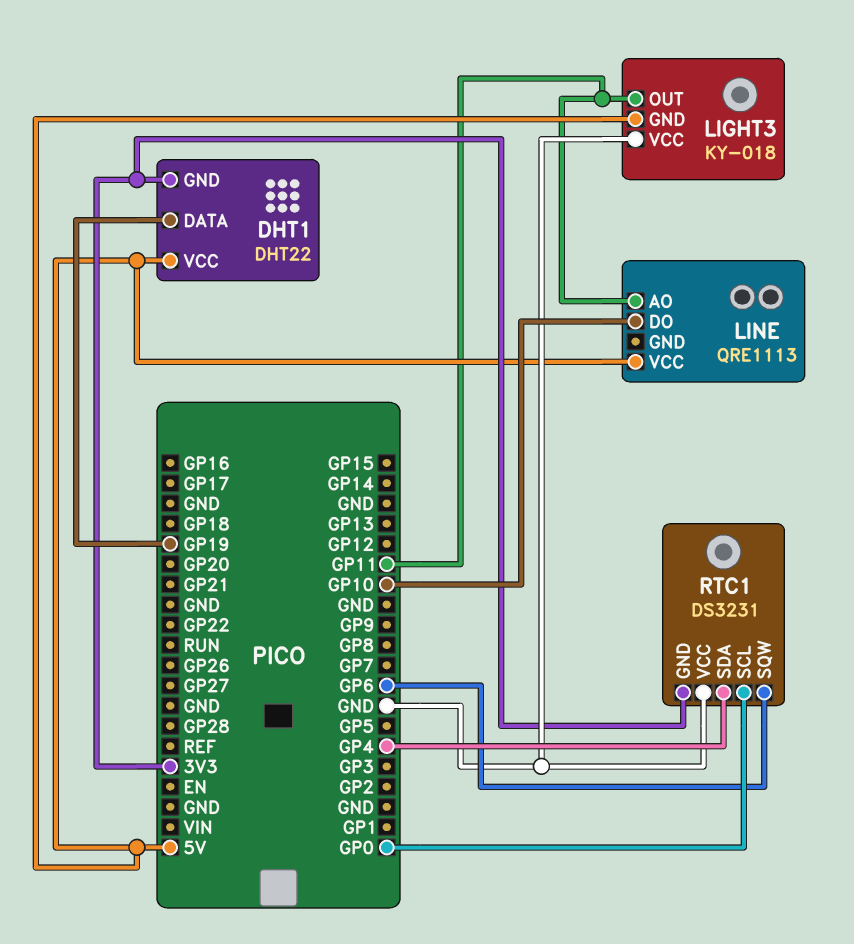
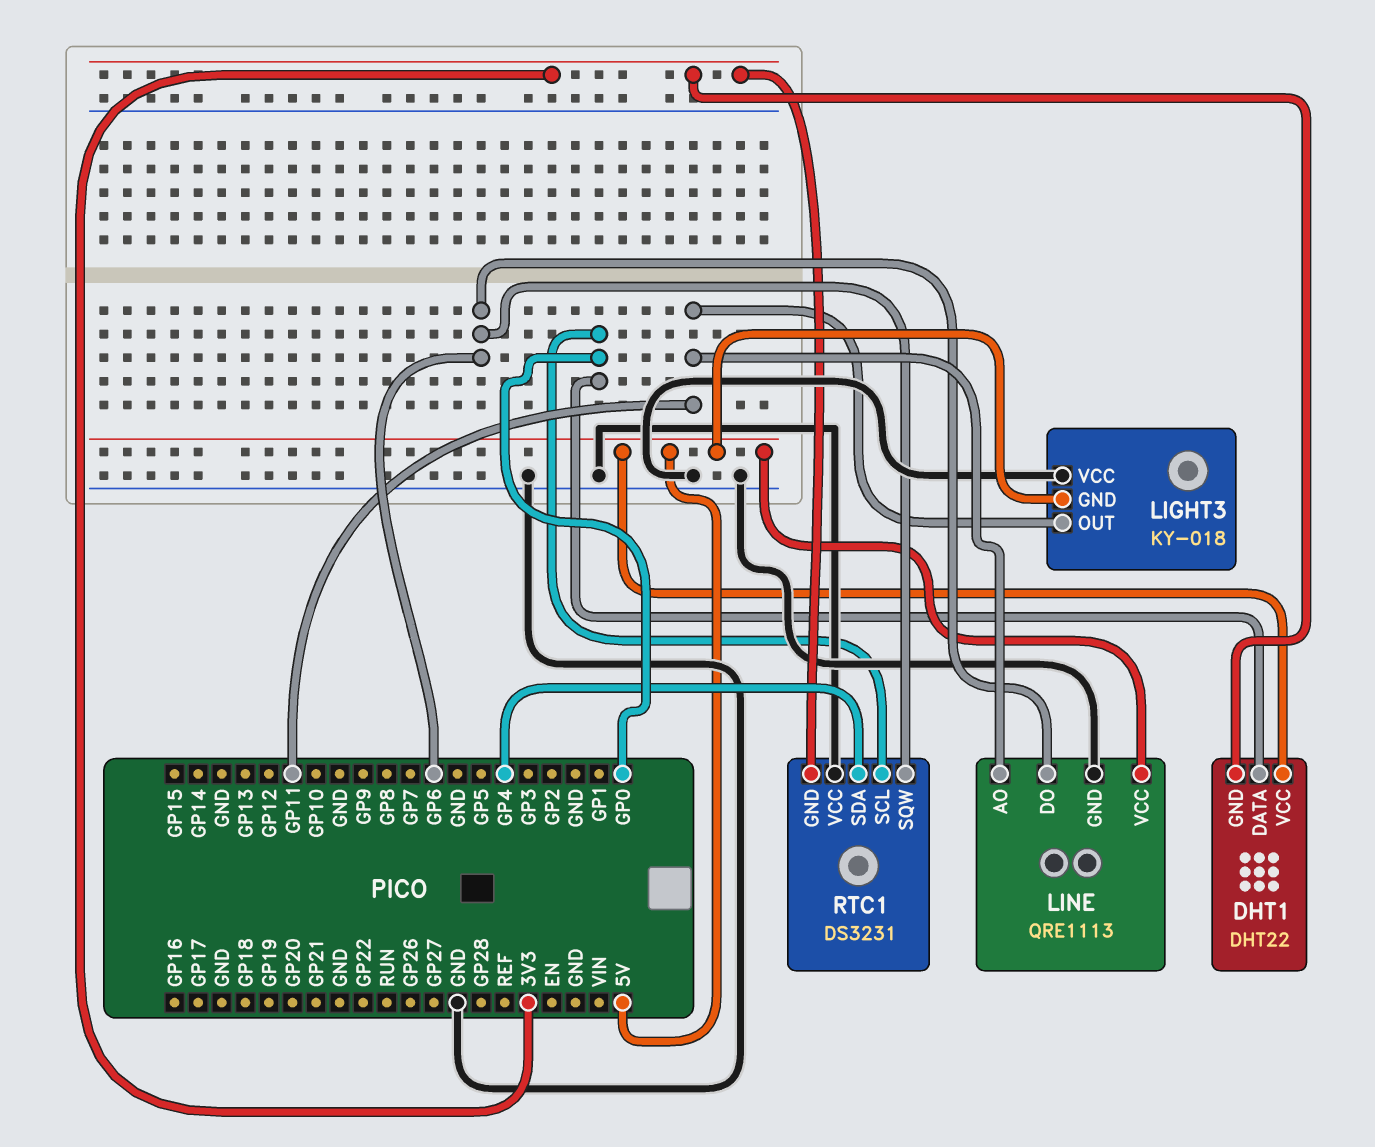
DHT1 pin DATA: GP19 -> GP0
LINE pin DO: GP10 -> GP6
LINE pin GND: none -> GND

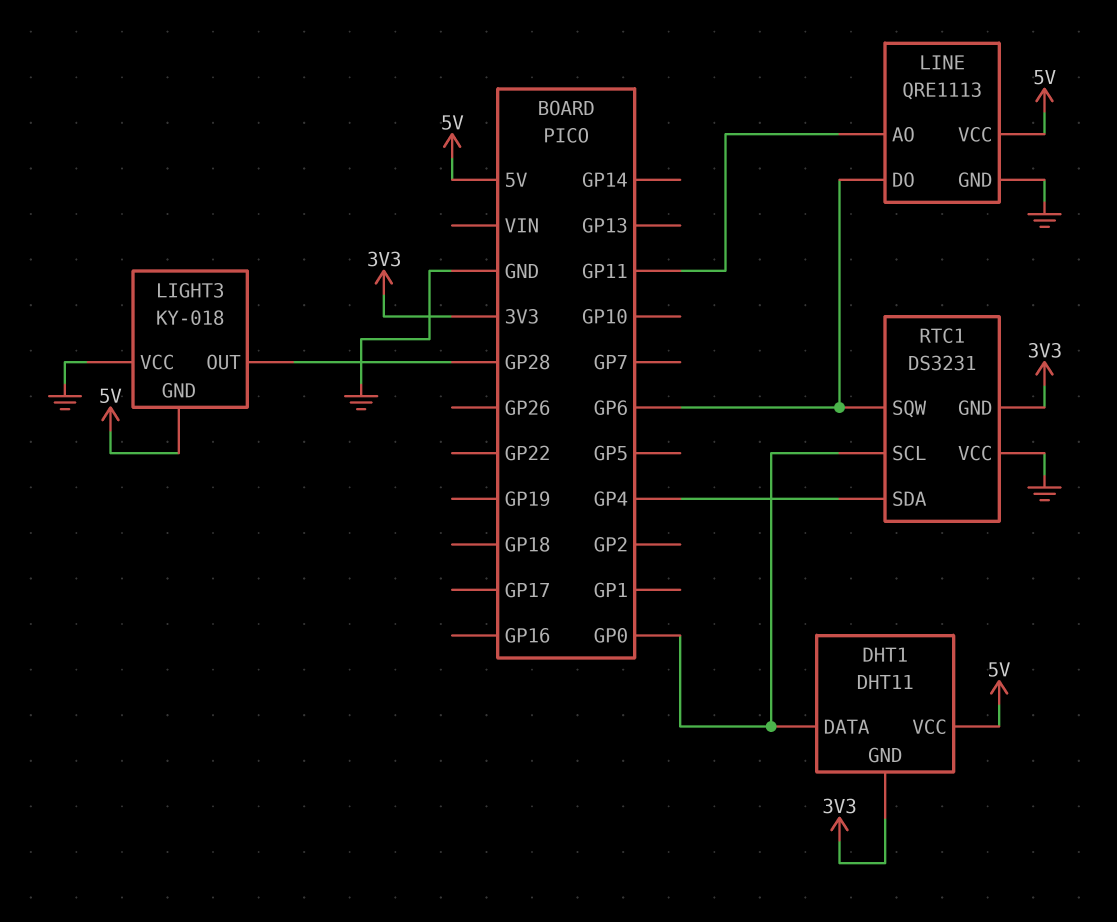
DHT1: DHT22 -> DHT11
LIGHT3 pin OUT: GP11 -> GP28

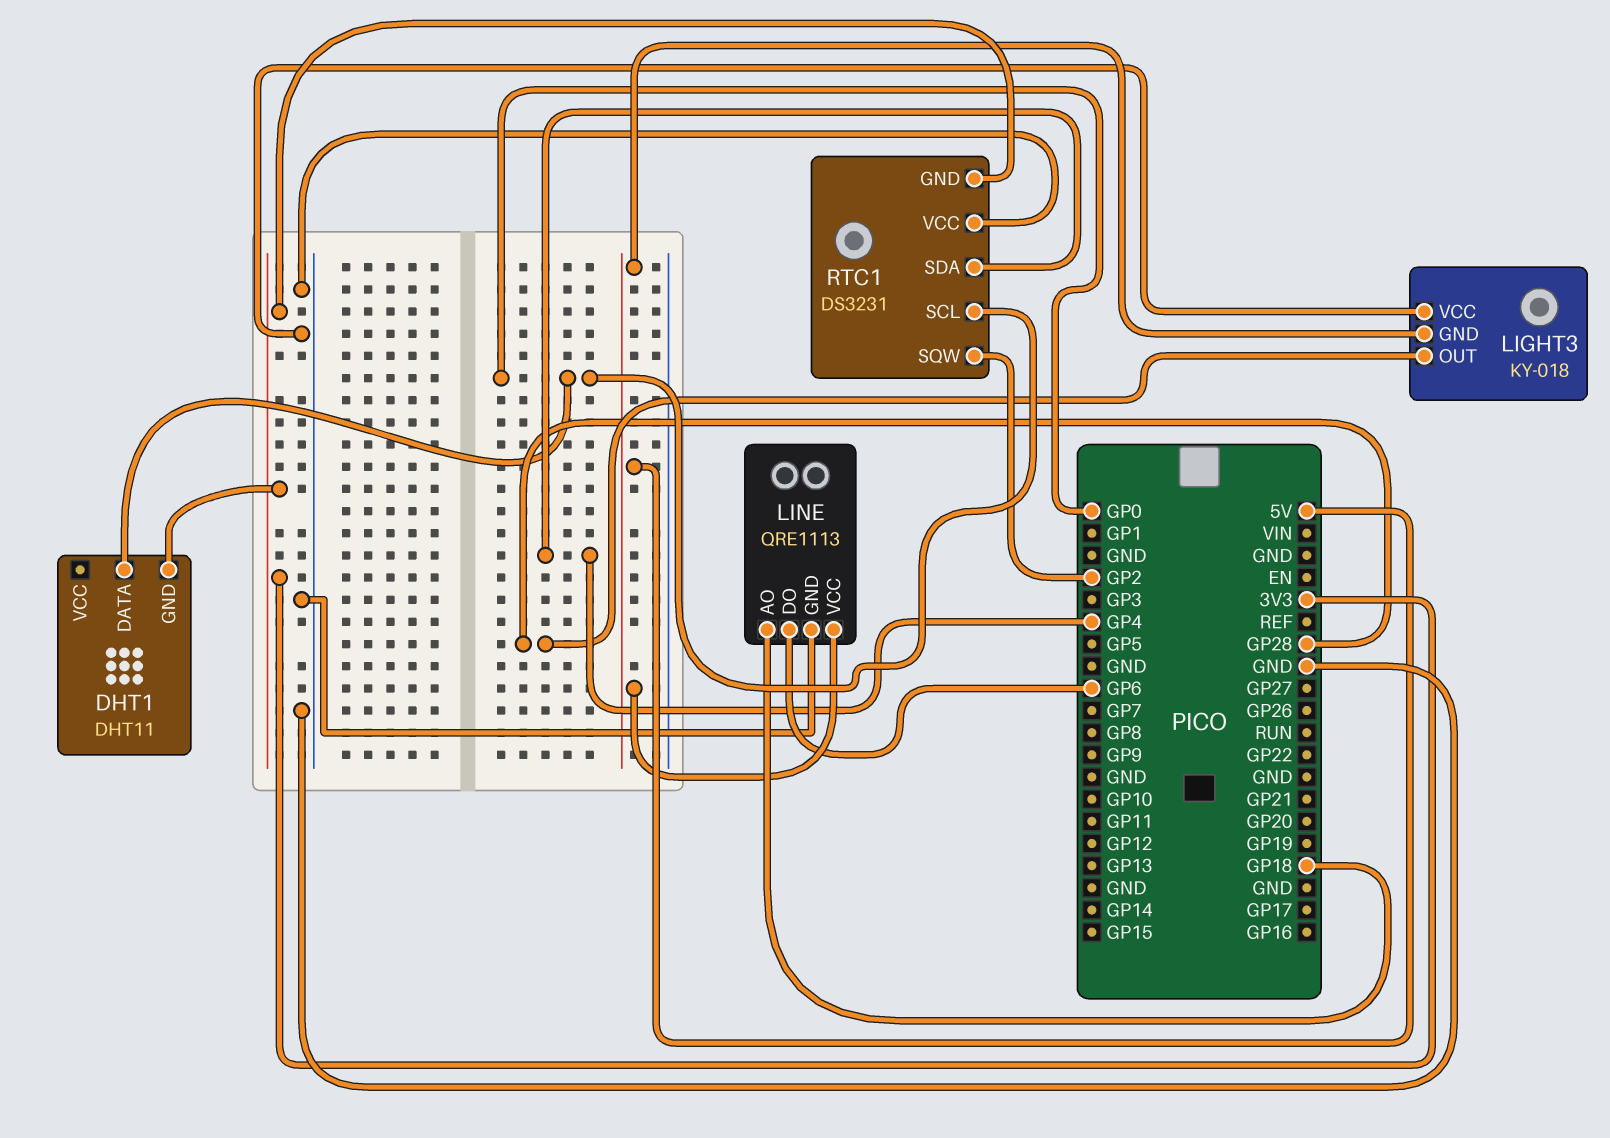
DHT1 pin VCC: 5V -> none
LINE pin AO: GP11 -> GP18
RTC1 pin SQW: GP6 -> GP2

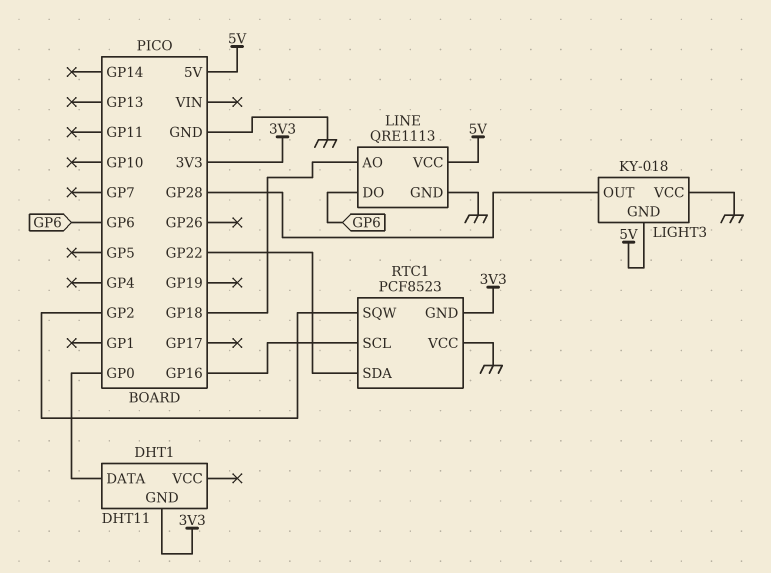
RTC1: DS3231 -> PCF8523
RTC1 pin SCL: GP0 -> GP16
RTC1 pin SDA: GP4 -> GP22

